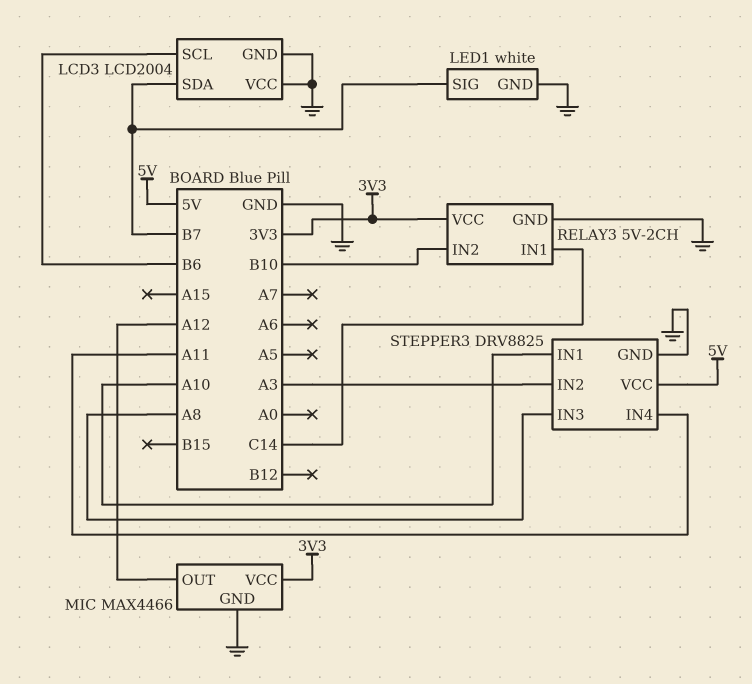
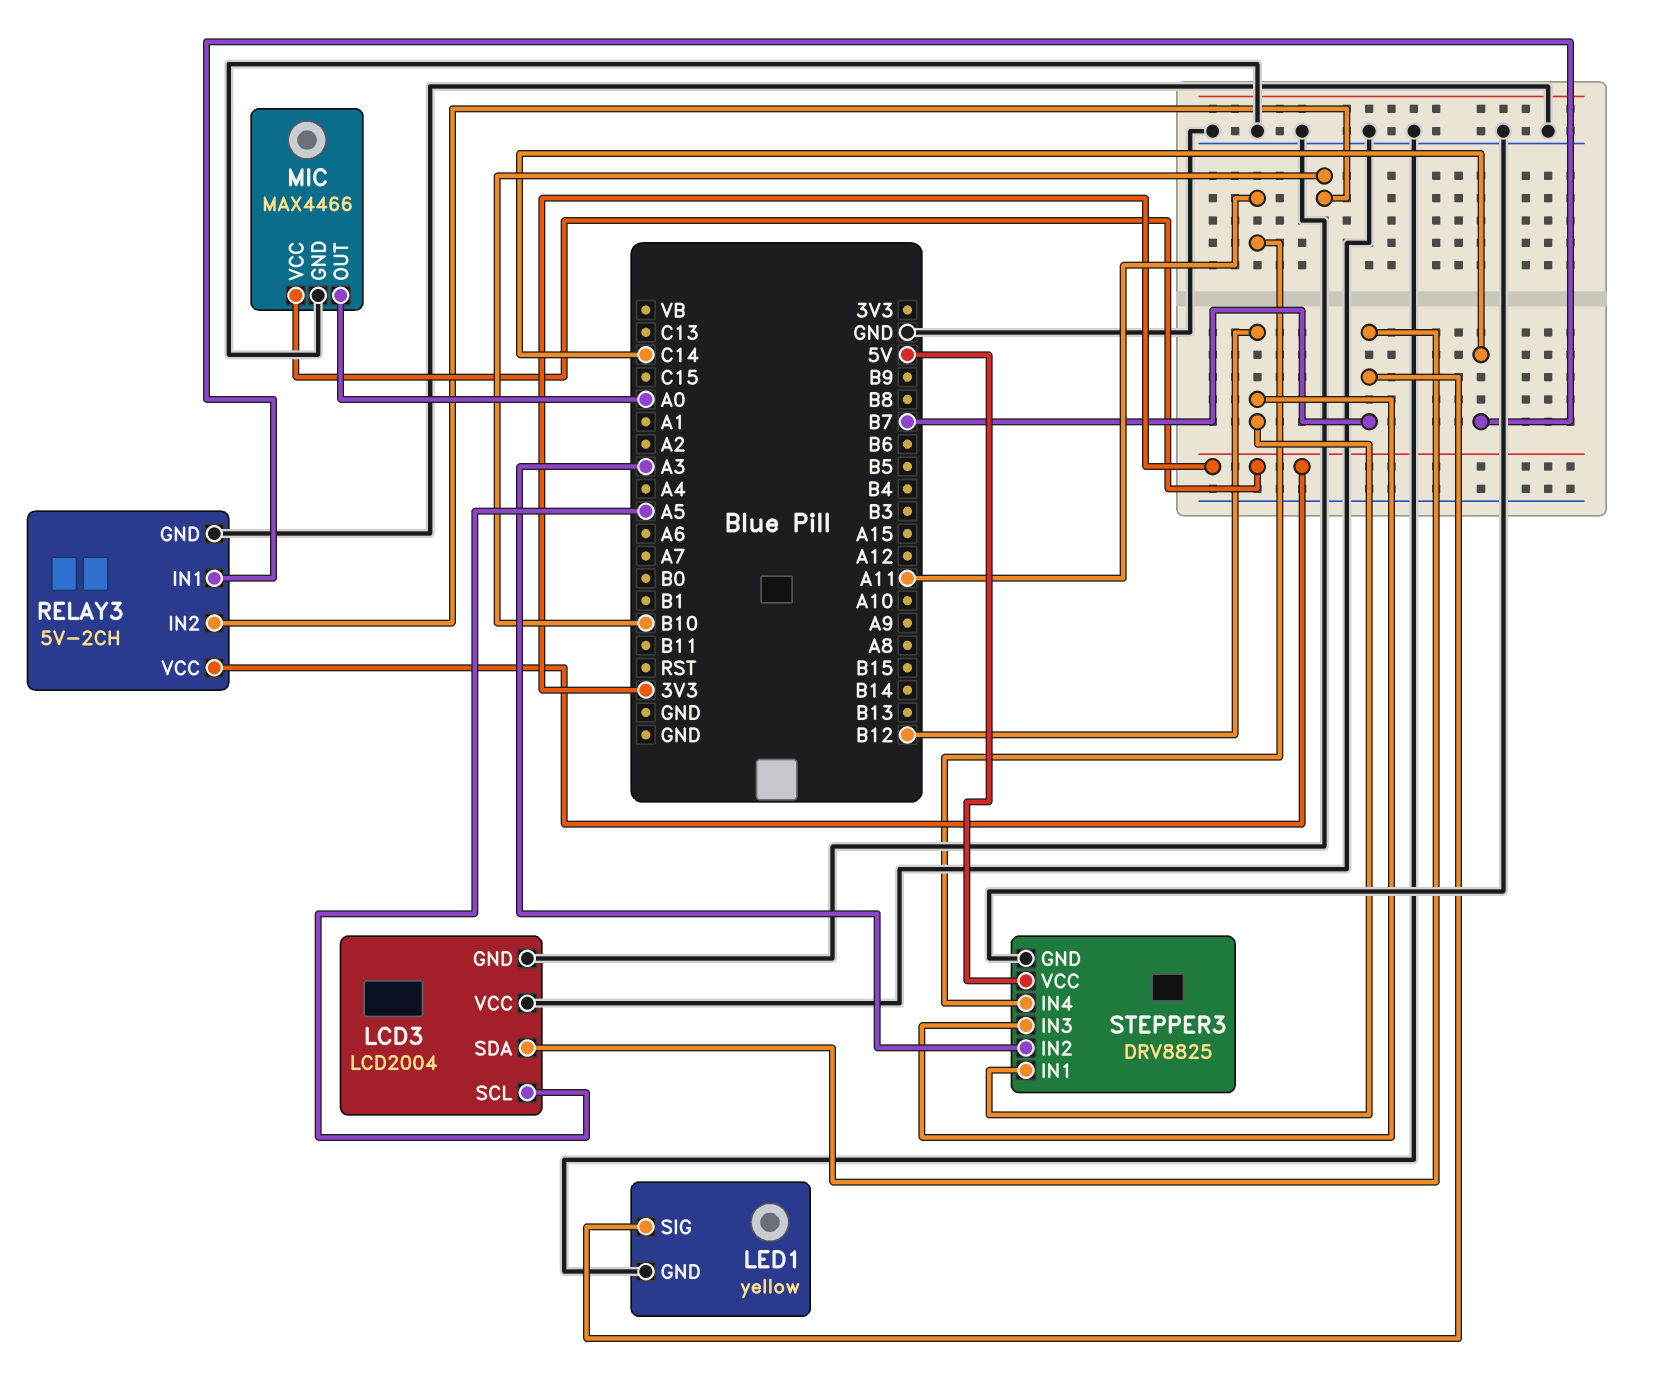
LCD3 pin SCL: B6 -> A5
LED1: white -> yellow
MIC pin OUT: A12 -> A0
STEPPER3 pin IN1: A10 -> B12
STEPPER3 pin IN3: A8 -> B12

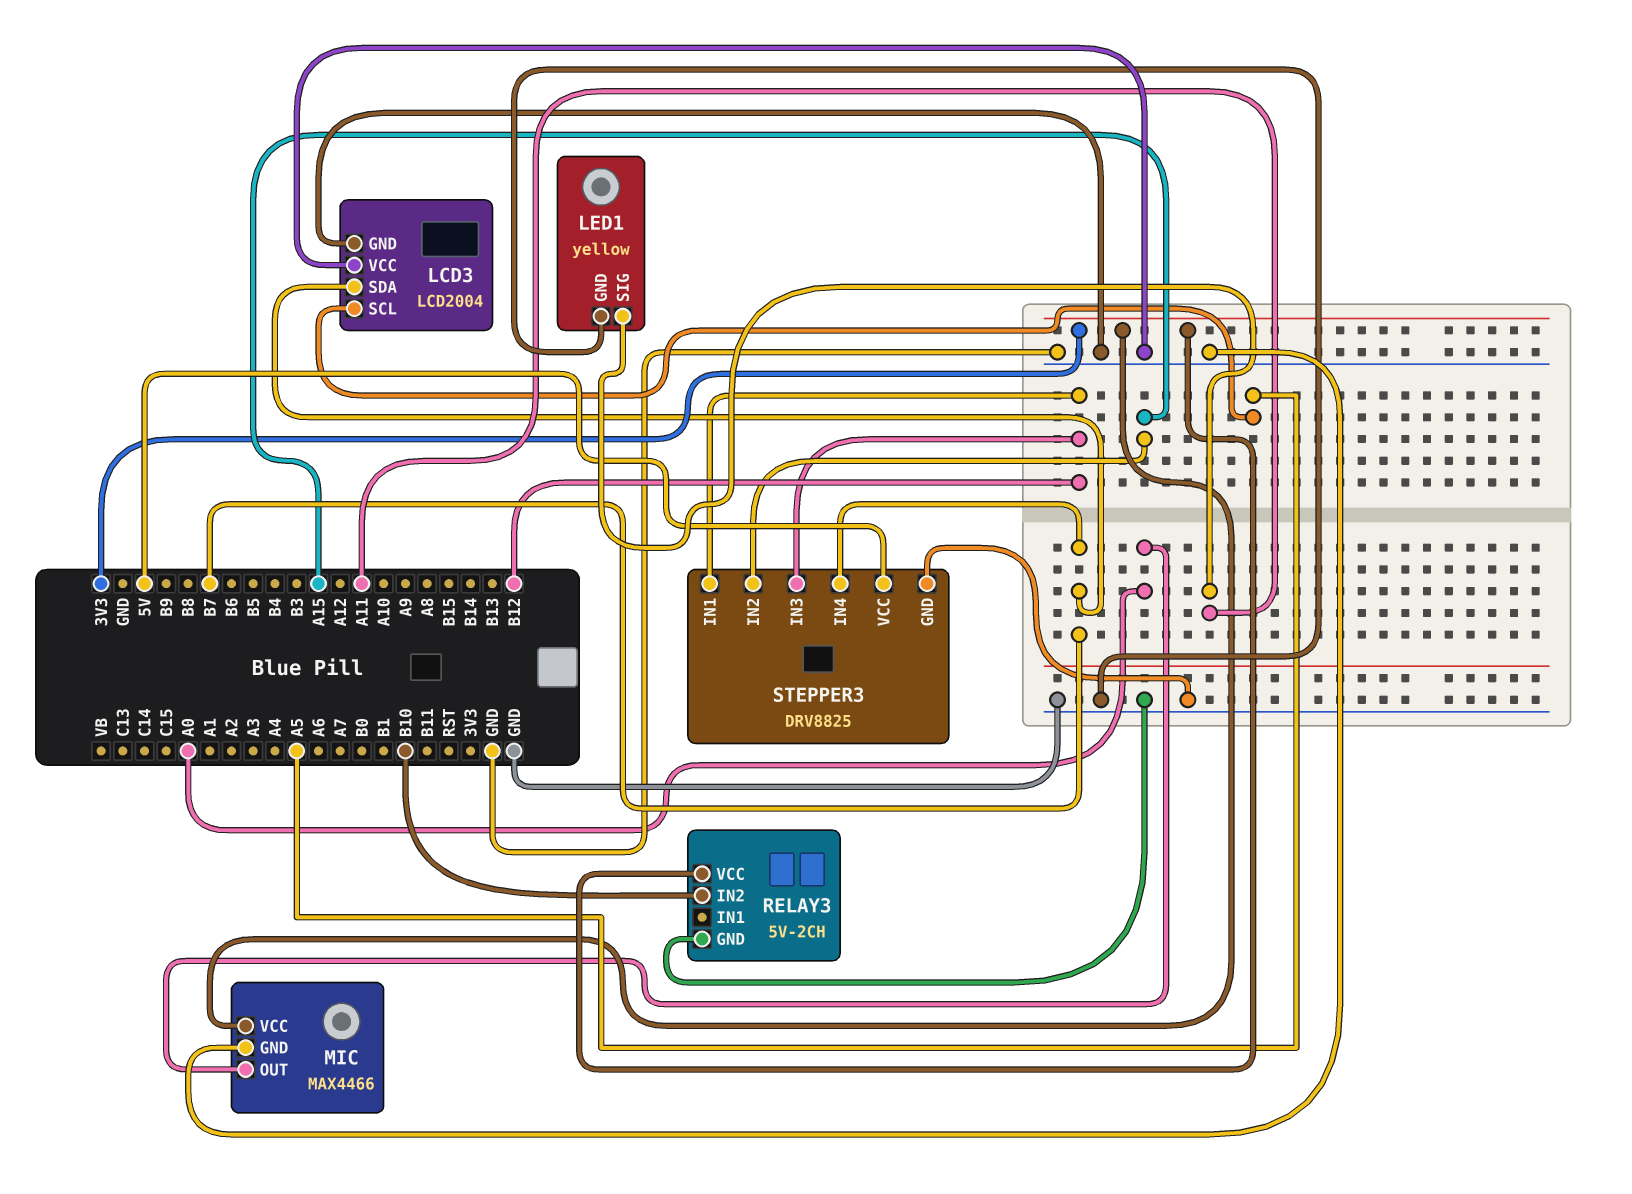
LED1 pin SIG: B7 -> A11
RELAY3 pin IN1: C14 -> none
STEPPER3 pin IN2: A3 -> A15
STEPPER3 pin IN4: A11 -> B7

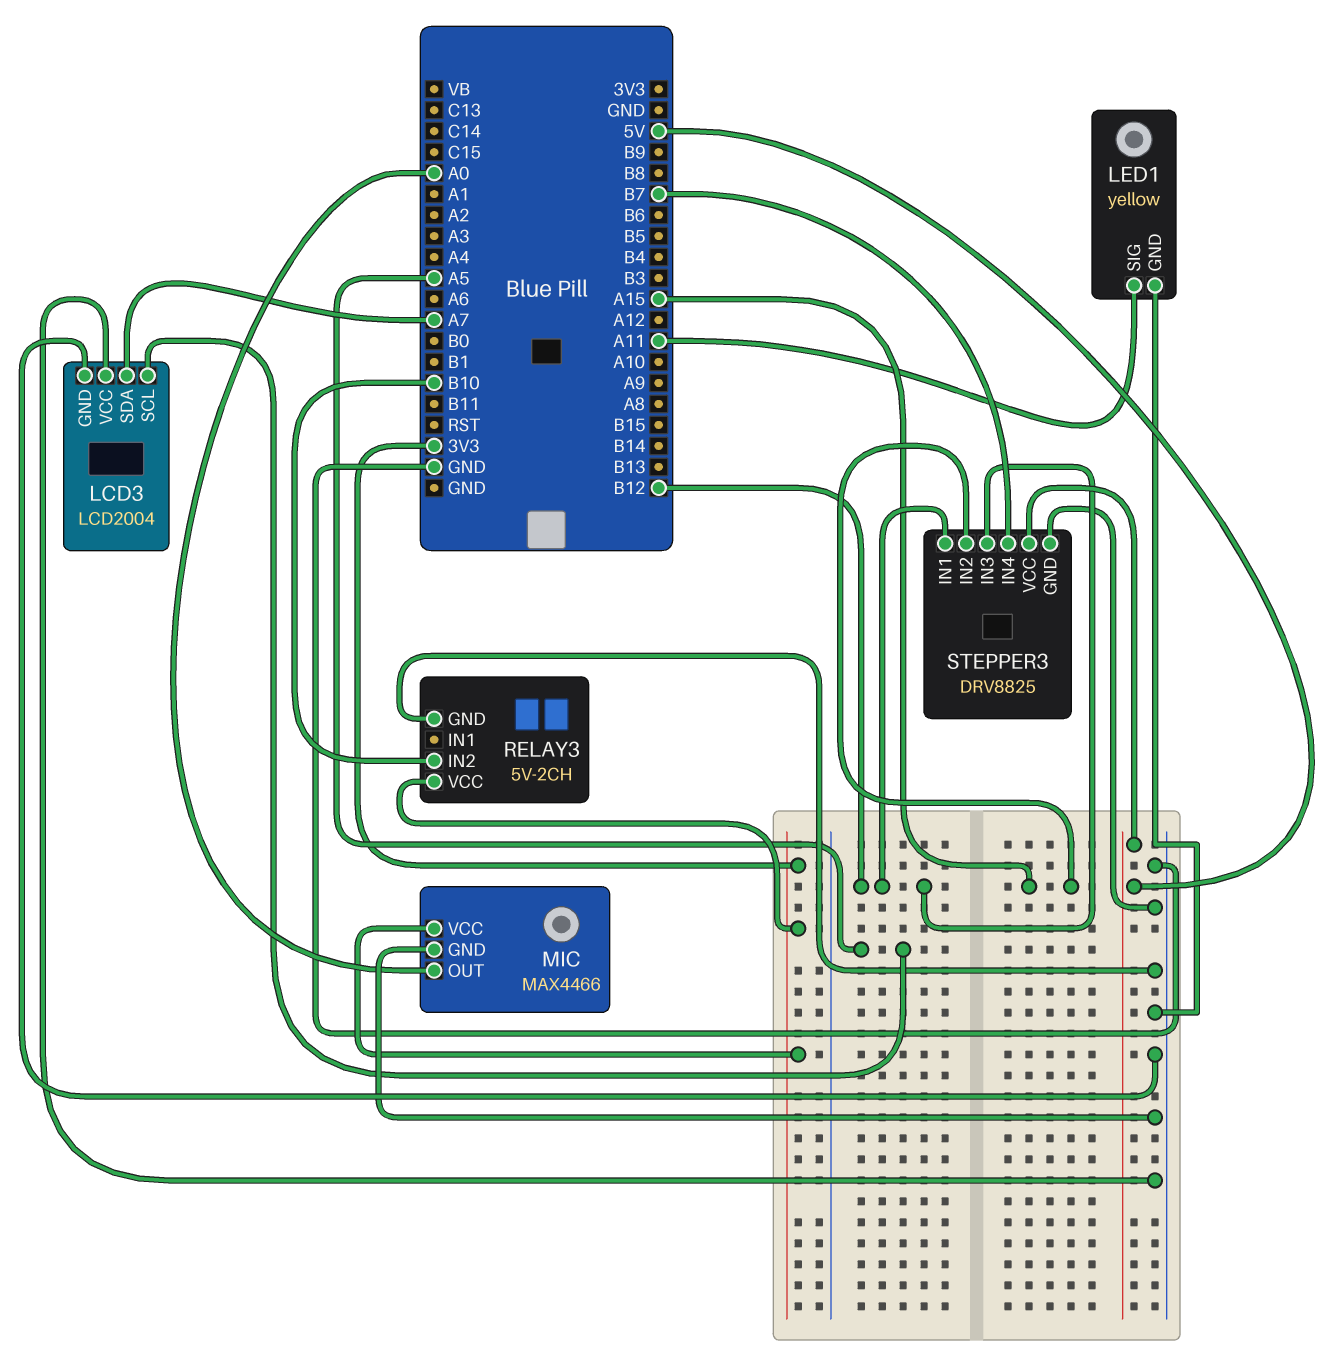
LCD3 pin SDA: B7 -> A7

